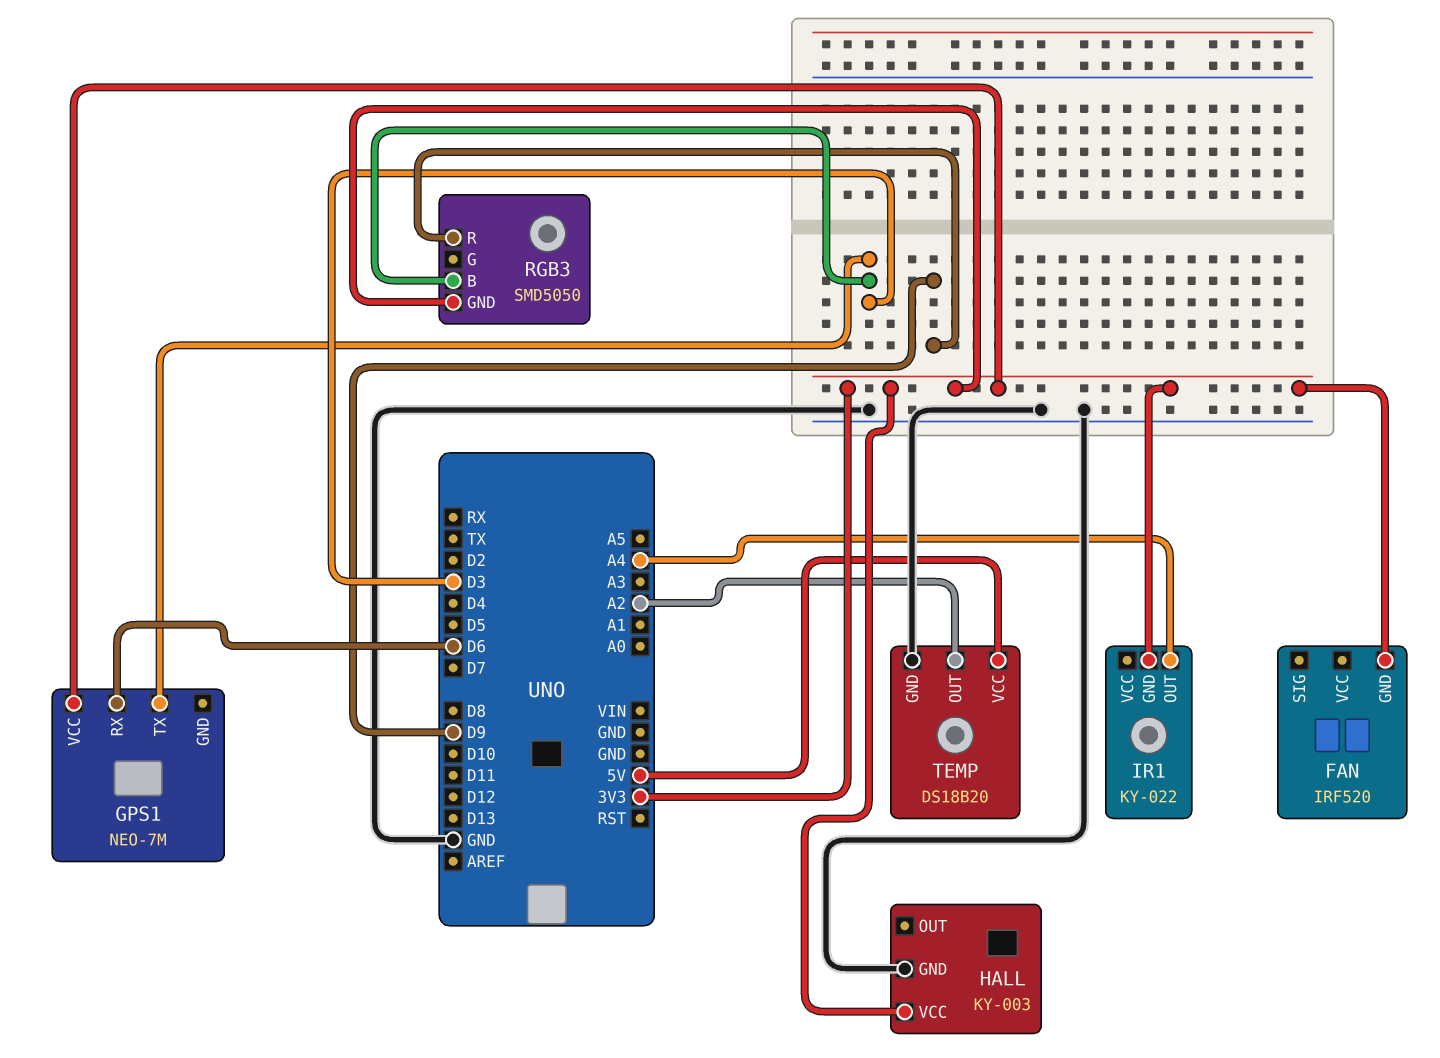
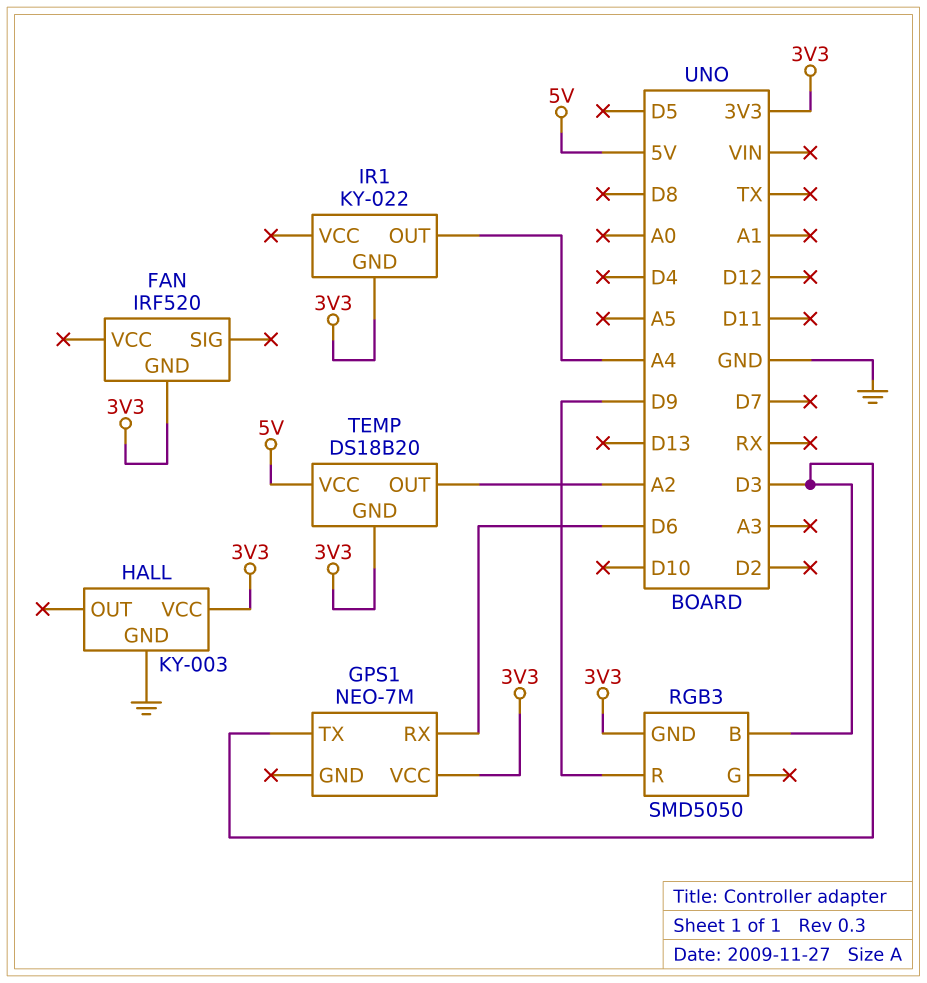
TEMP pin GND: GND -> 3V3

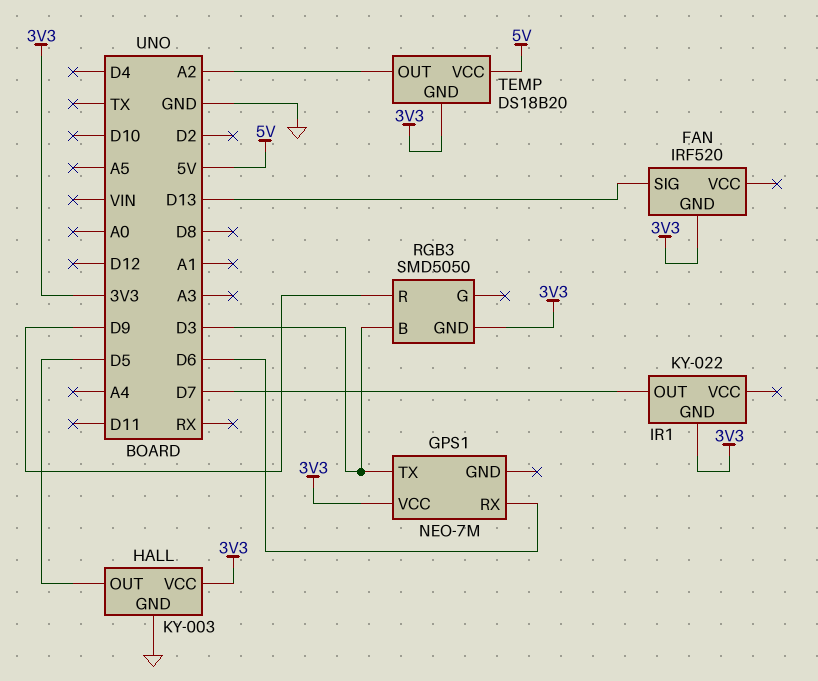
FAN pin SIG: none -> D13
HALL pin OUT: none -> D5
IR1 pin OUT: A4 -> D7

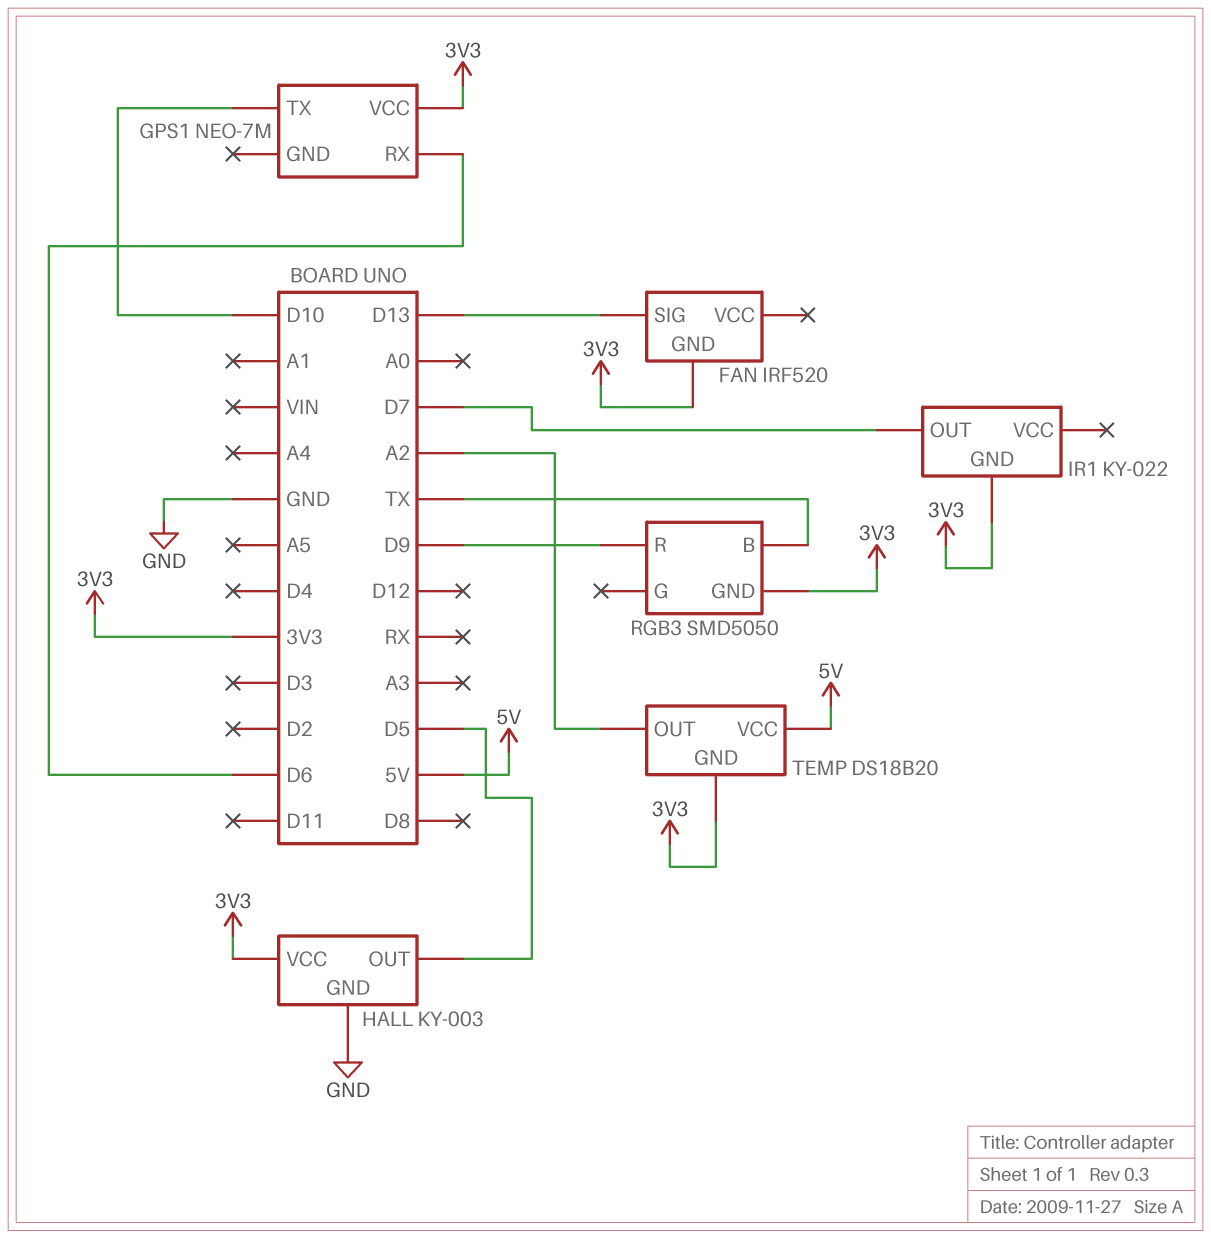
GPS1 pin TX: D3 -> D10
RGB3 pin B: D3 -> TX

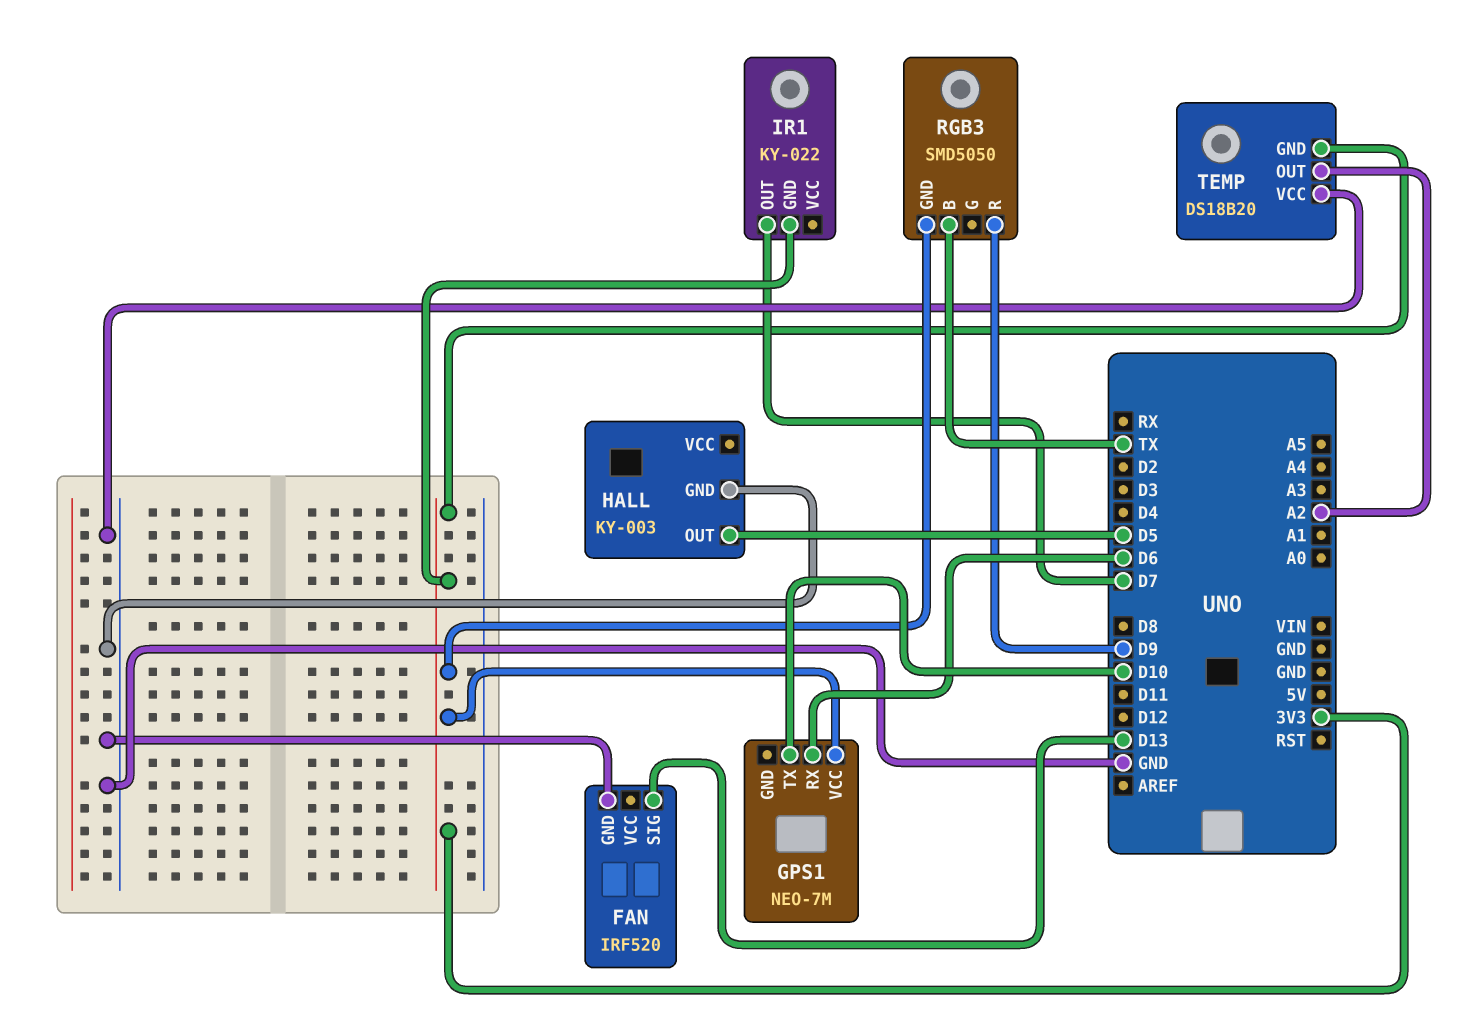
FAN pin GND: 3V3 -> GND
HALL pin VCC: 3V3 -> none
TEMP pin VCC: 5V -> GND

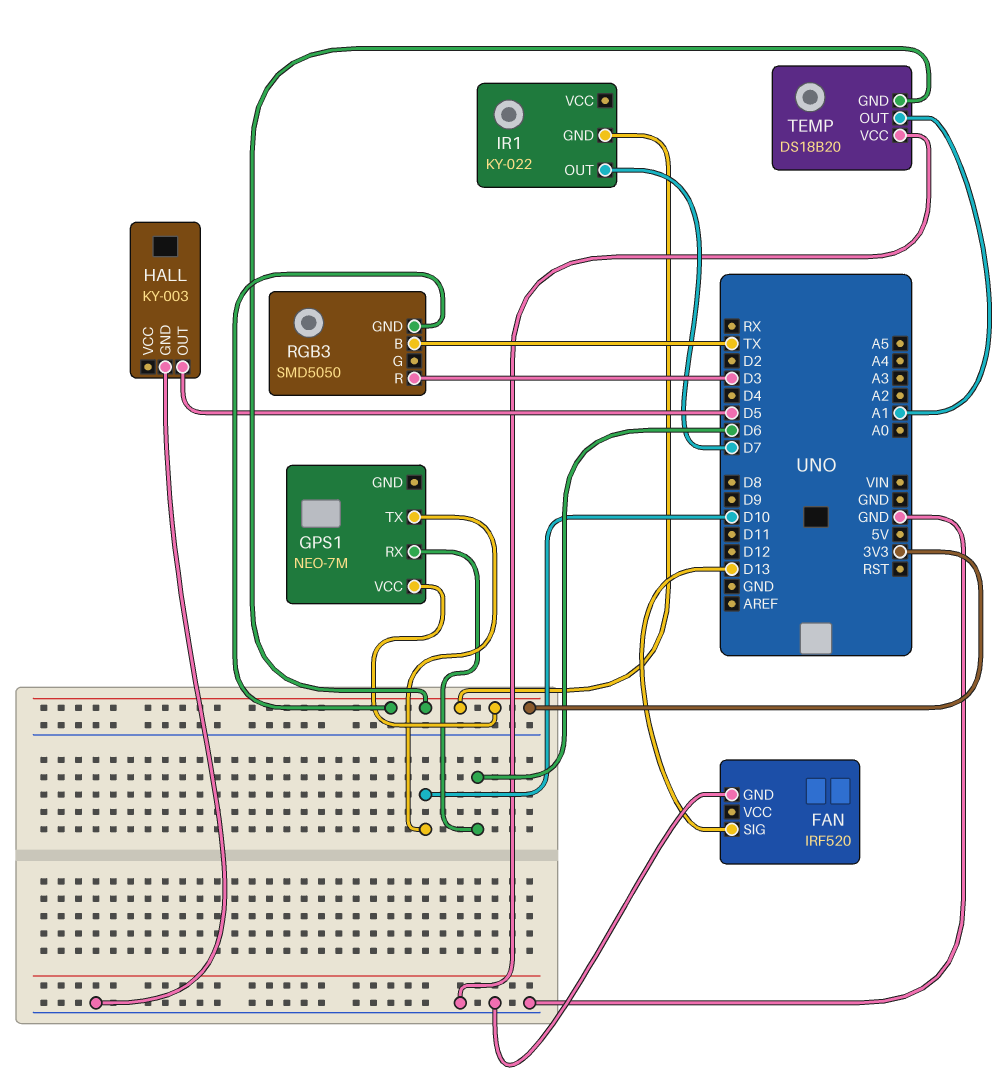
RGB3 pin R: D9 -> D3
TEMP pin OUT: A2 -> A1

